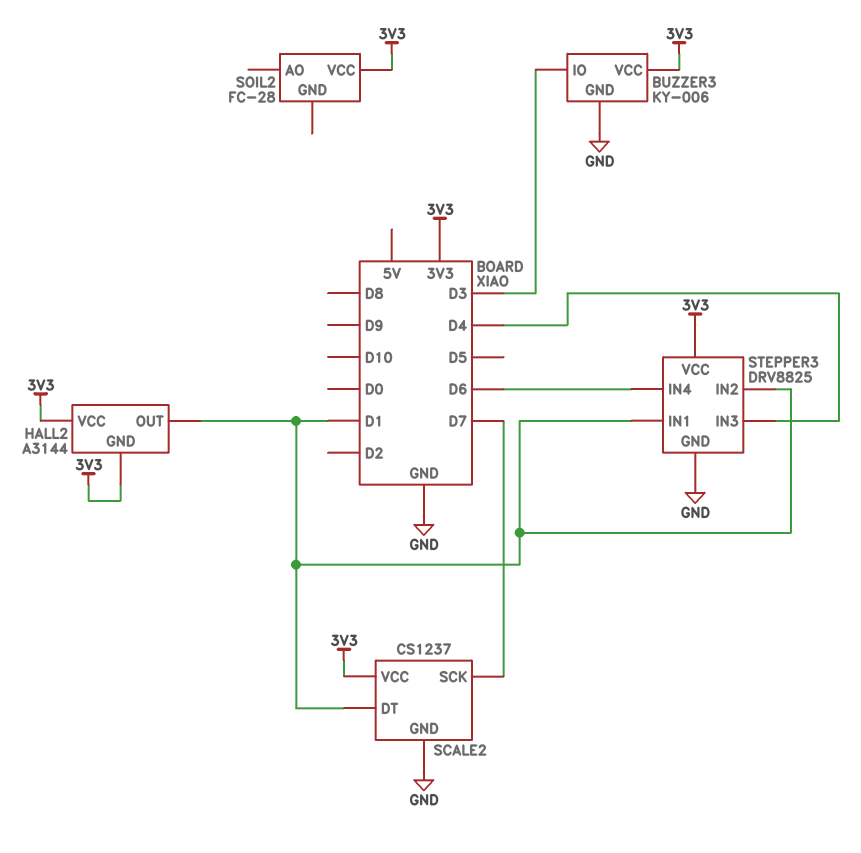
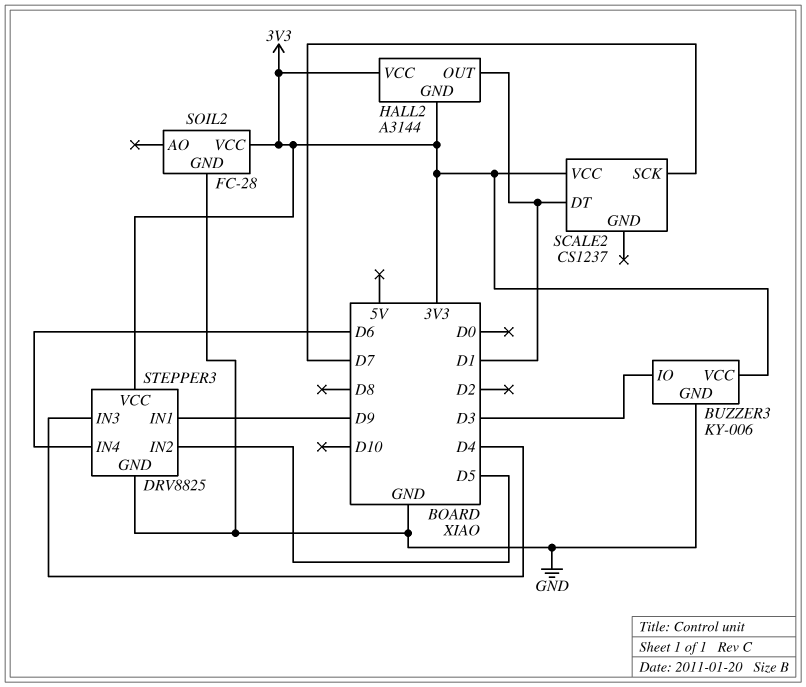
SCALE2 pin GND: GND -> none
SOIL2 pin GND: none -> GND
STEPPER3 pin IN1: D1 -> D9
STEPPER3 pin IN2: D1 -> D5

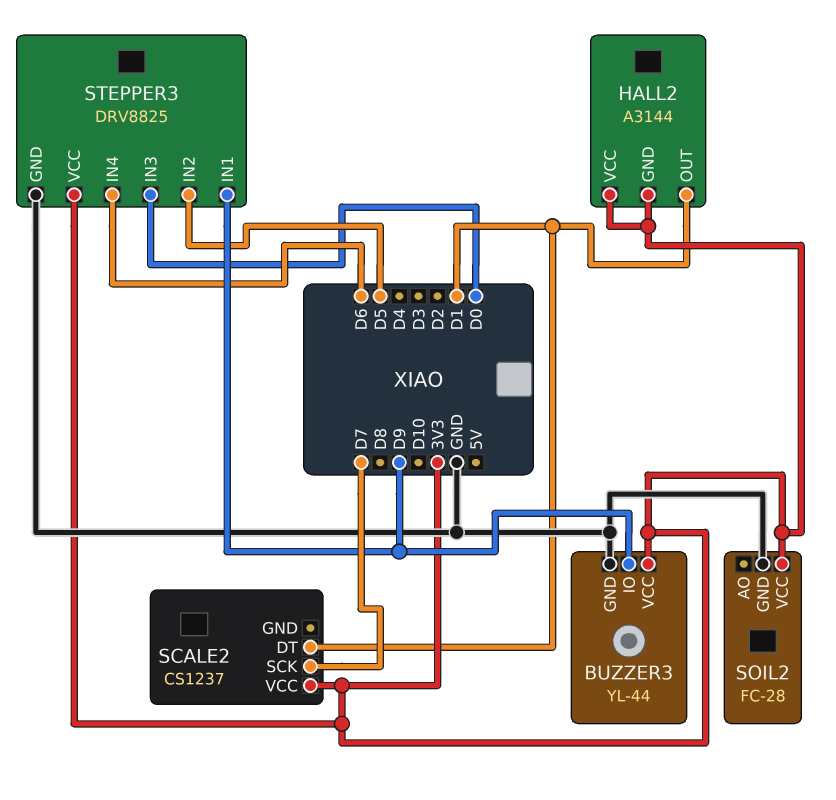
BUZZER3: KY-006 -> YL-44
BUZZER3 pin IO: D3 -> D9
STEPPER3 pin IN3: D4 -> D0

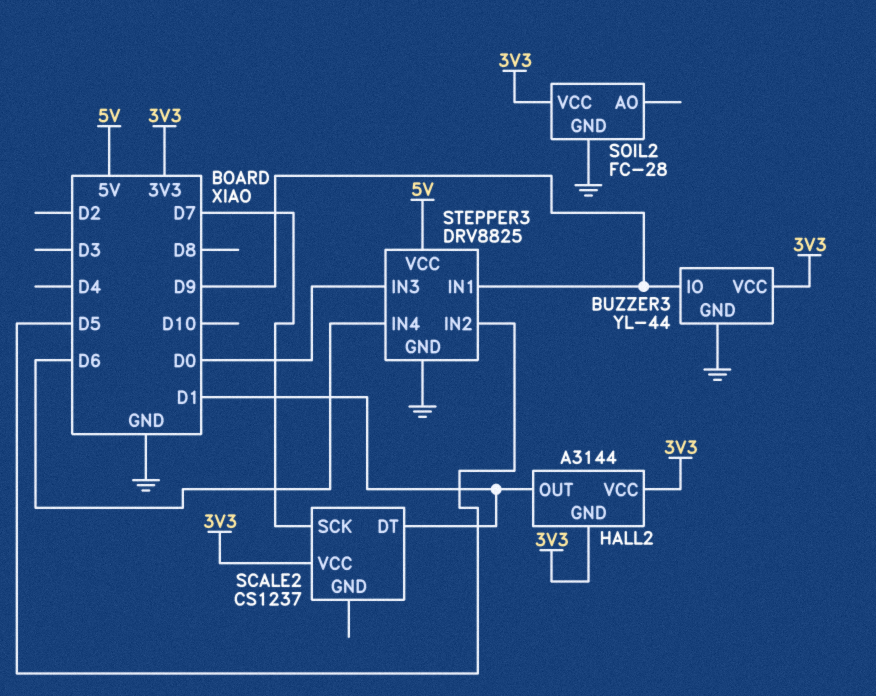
STEPPER3 pin VCC: 3V3 -> 5V

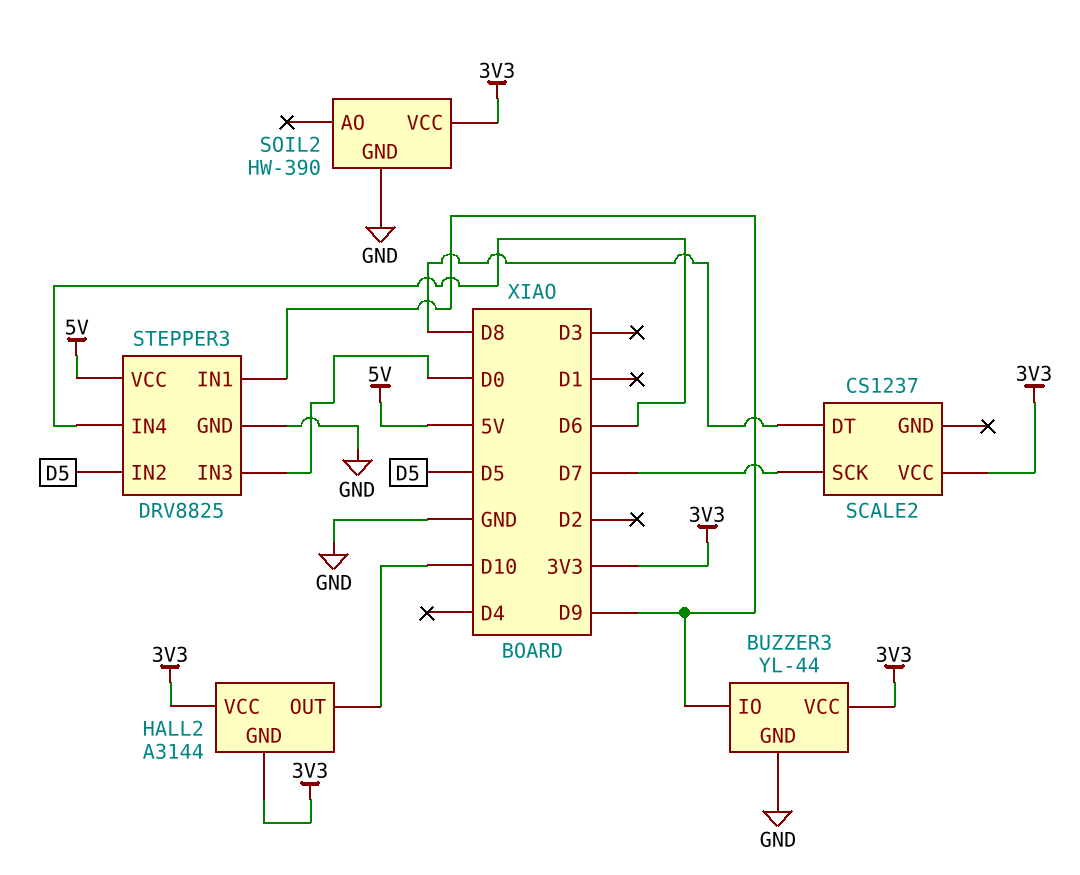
HALL2 pin OUT: D1 -> D10
SCALE2 pin DT: D1 -> D8
SOIL2: FC-28 -> HW-390

